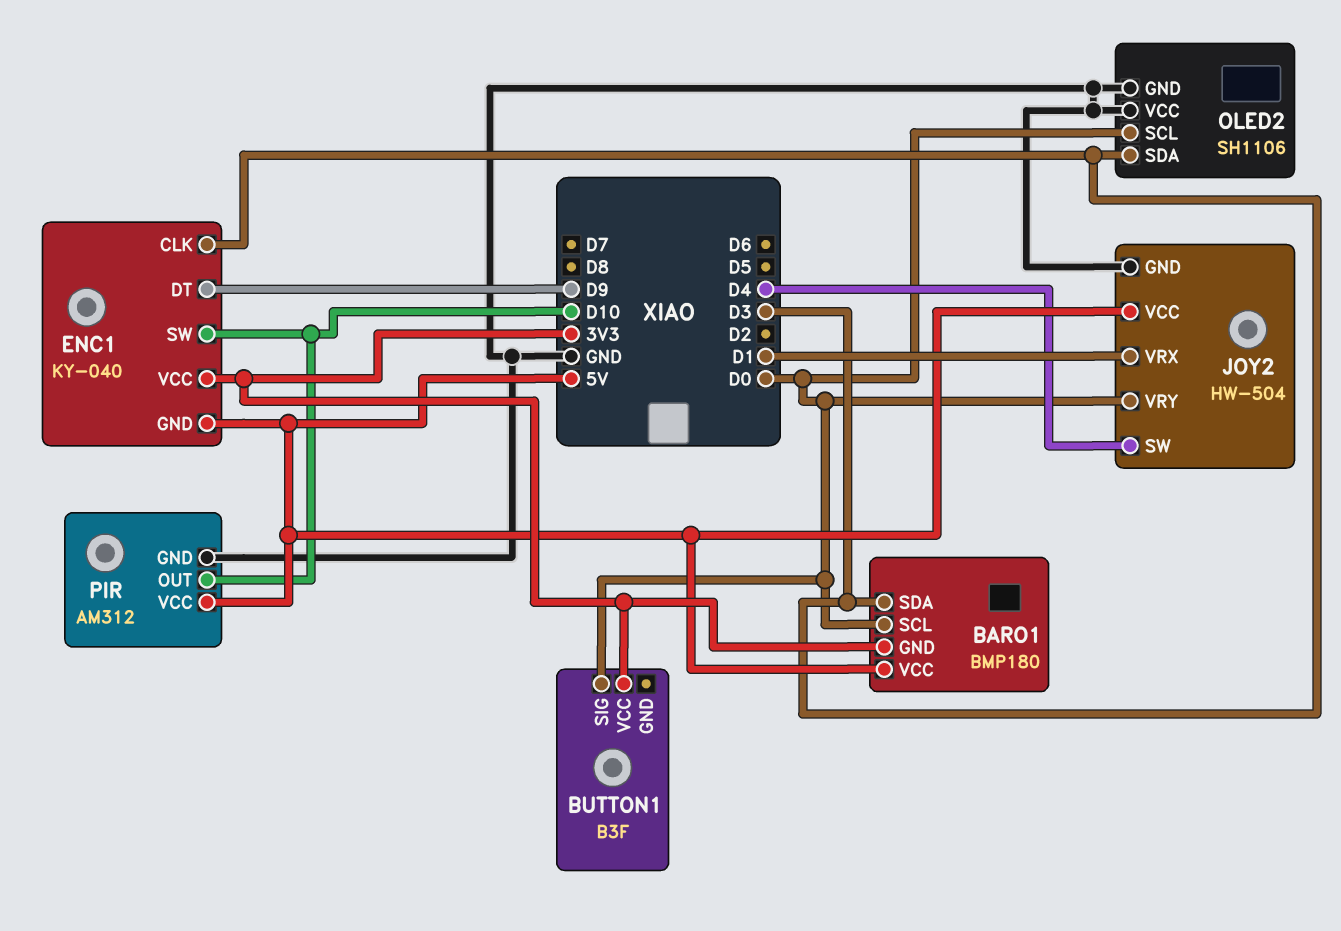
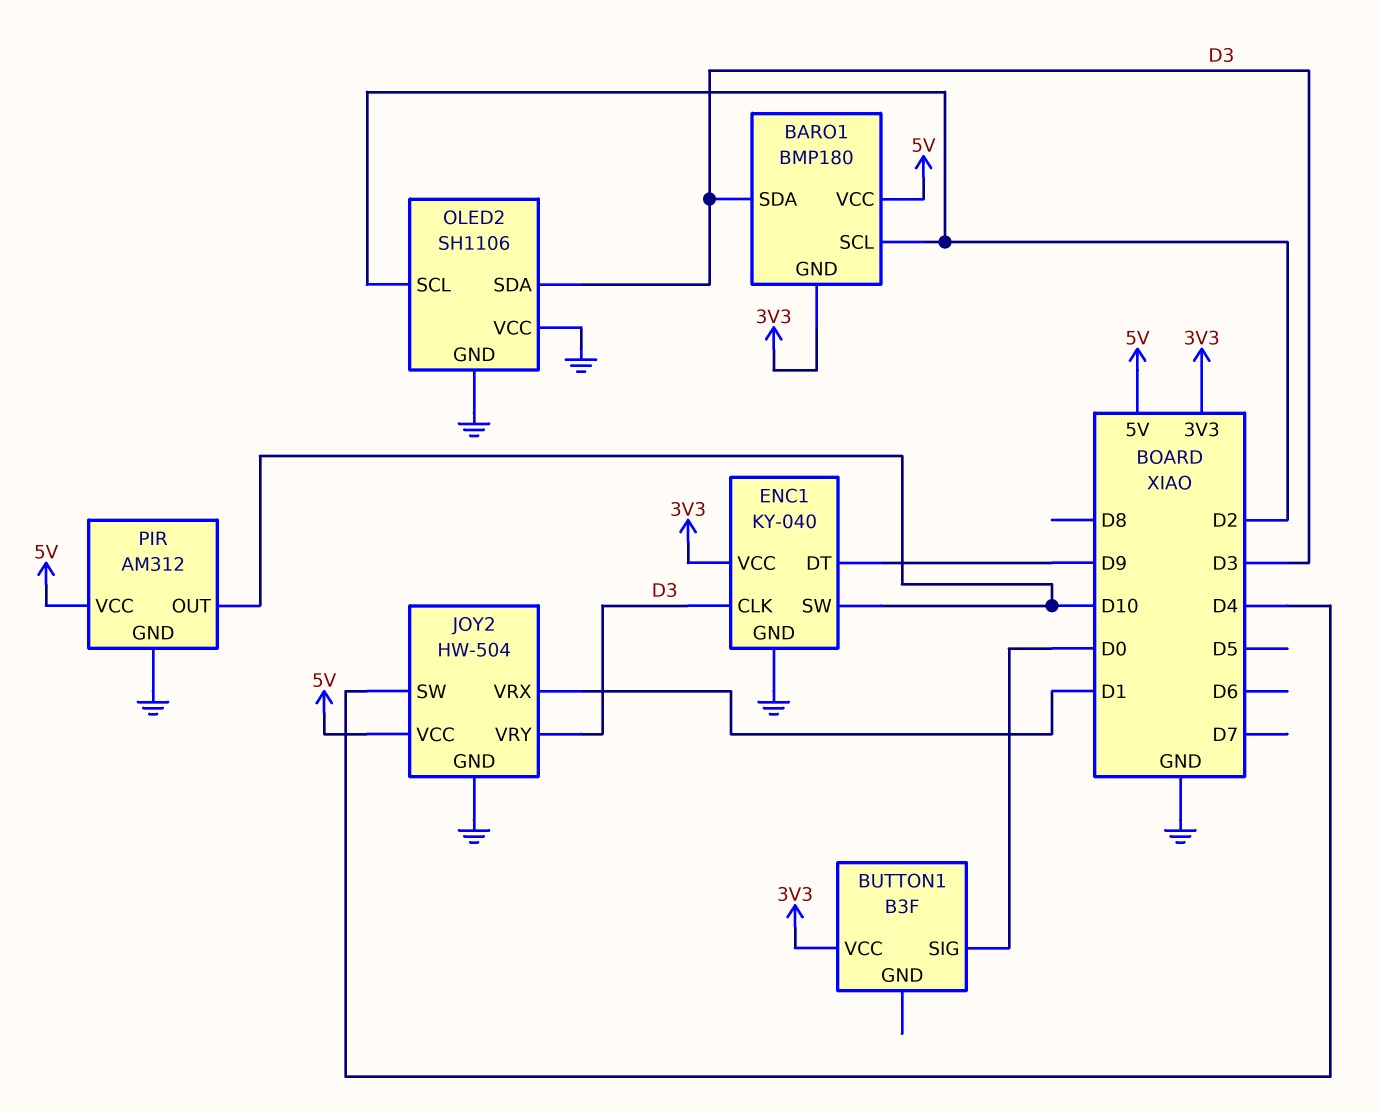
BARO1 pin SCL: D0 -> D2
ENC1 pin GND: 5V -> GND
JOY2 pin VRY: D0 -> D3
OLED2 pin SCL: D0 -> D2

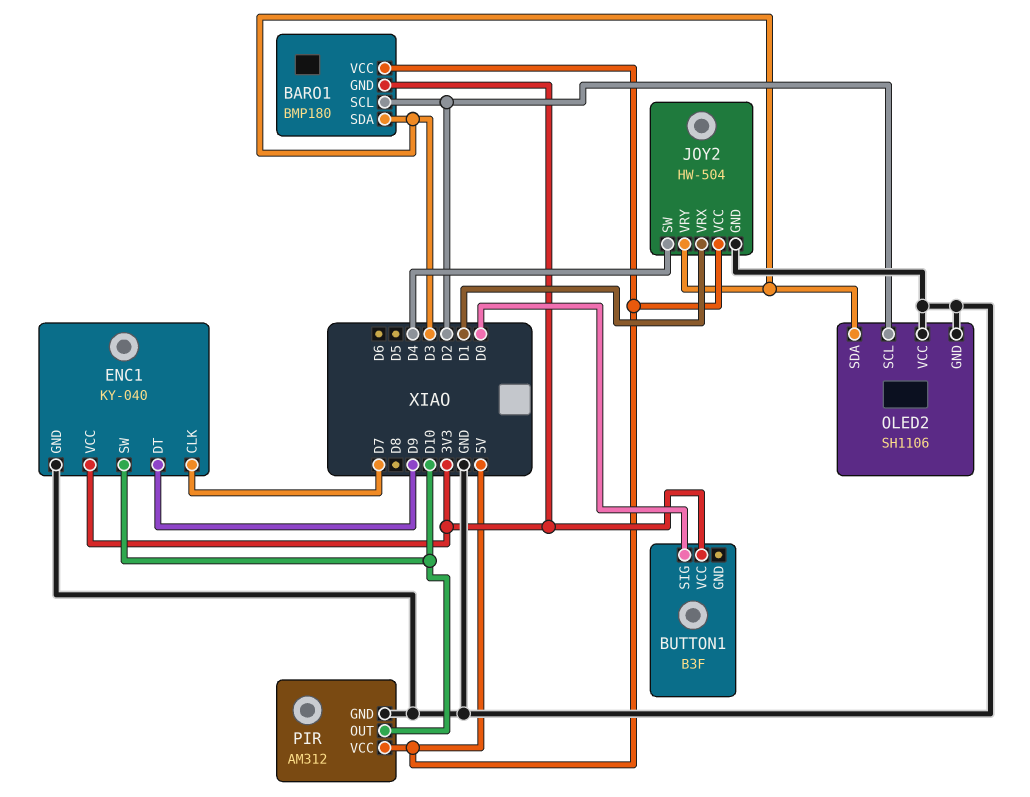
ENC1 pin CLK: D3 -> D7

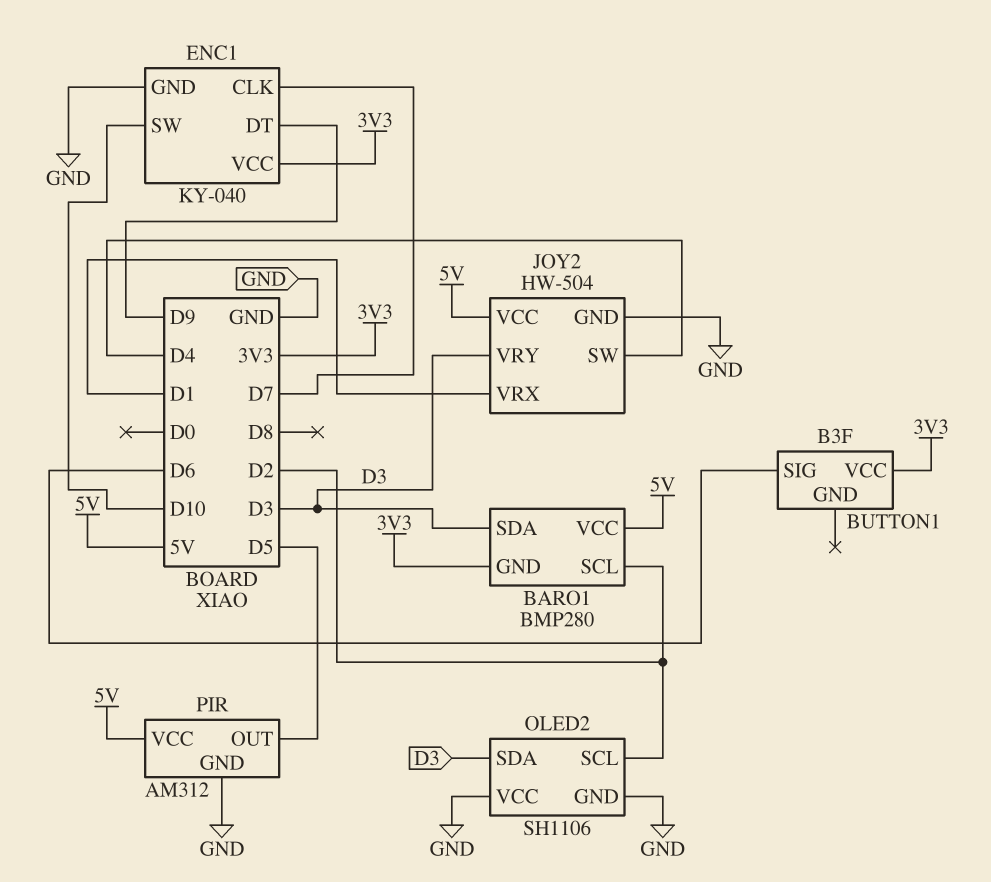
BARO1: BMP180 -> BMP280
BUTTON1 pin SIG: D0 -> D6
PIR pin OUT: D10 -> D5

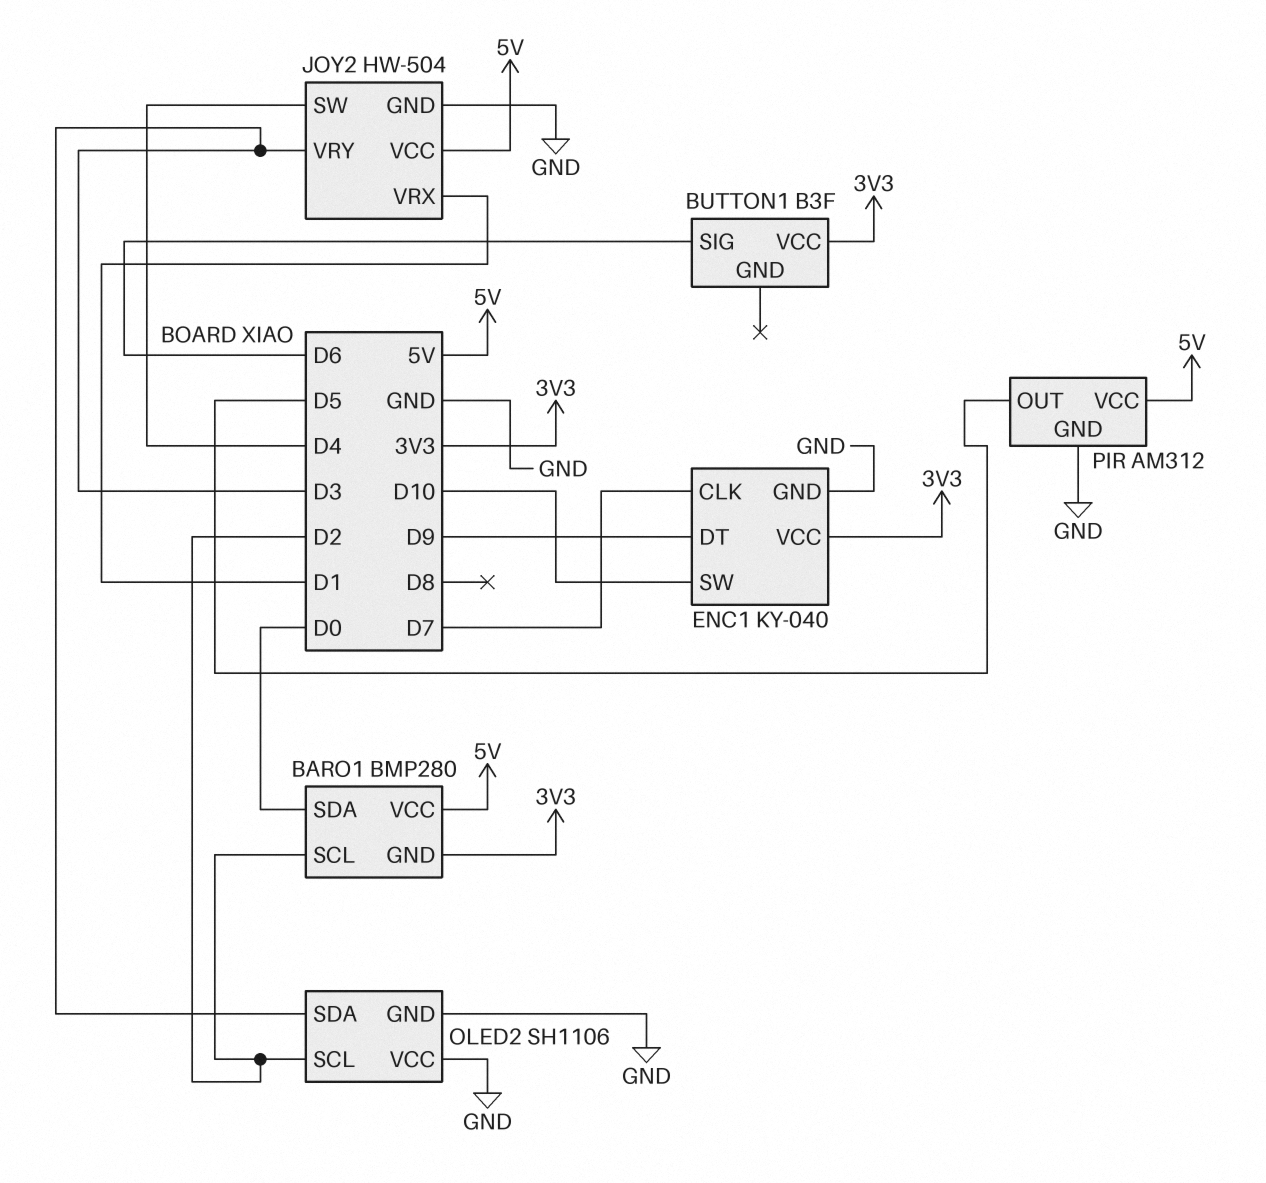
BARO1 pin SDA: D3 -> D0

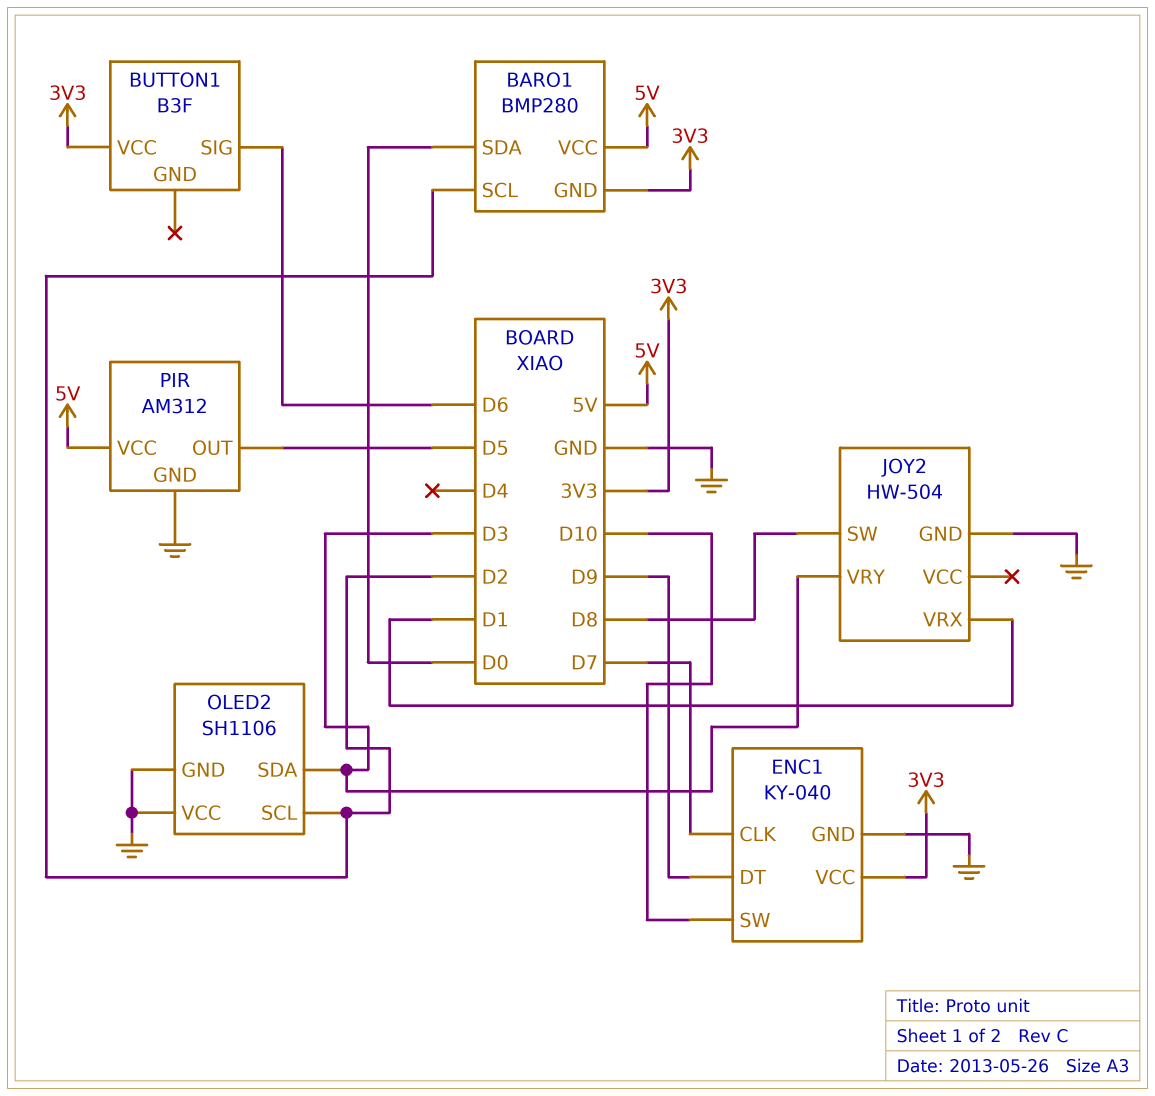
JOY2 pin SW: D4 -> D8
JOY2 pin VCC: 5V -> none

